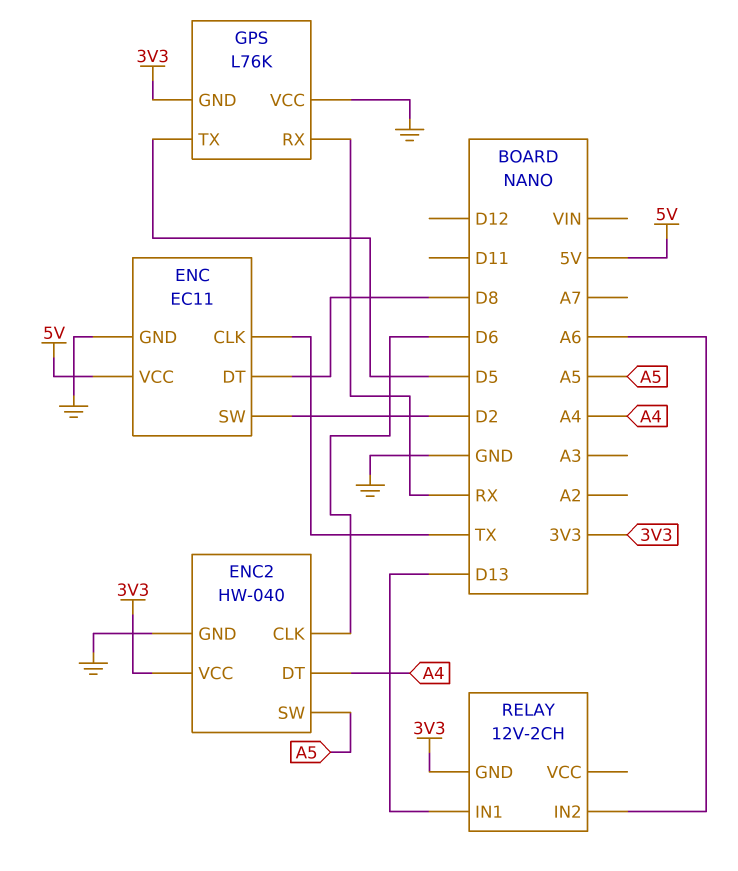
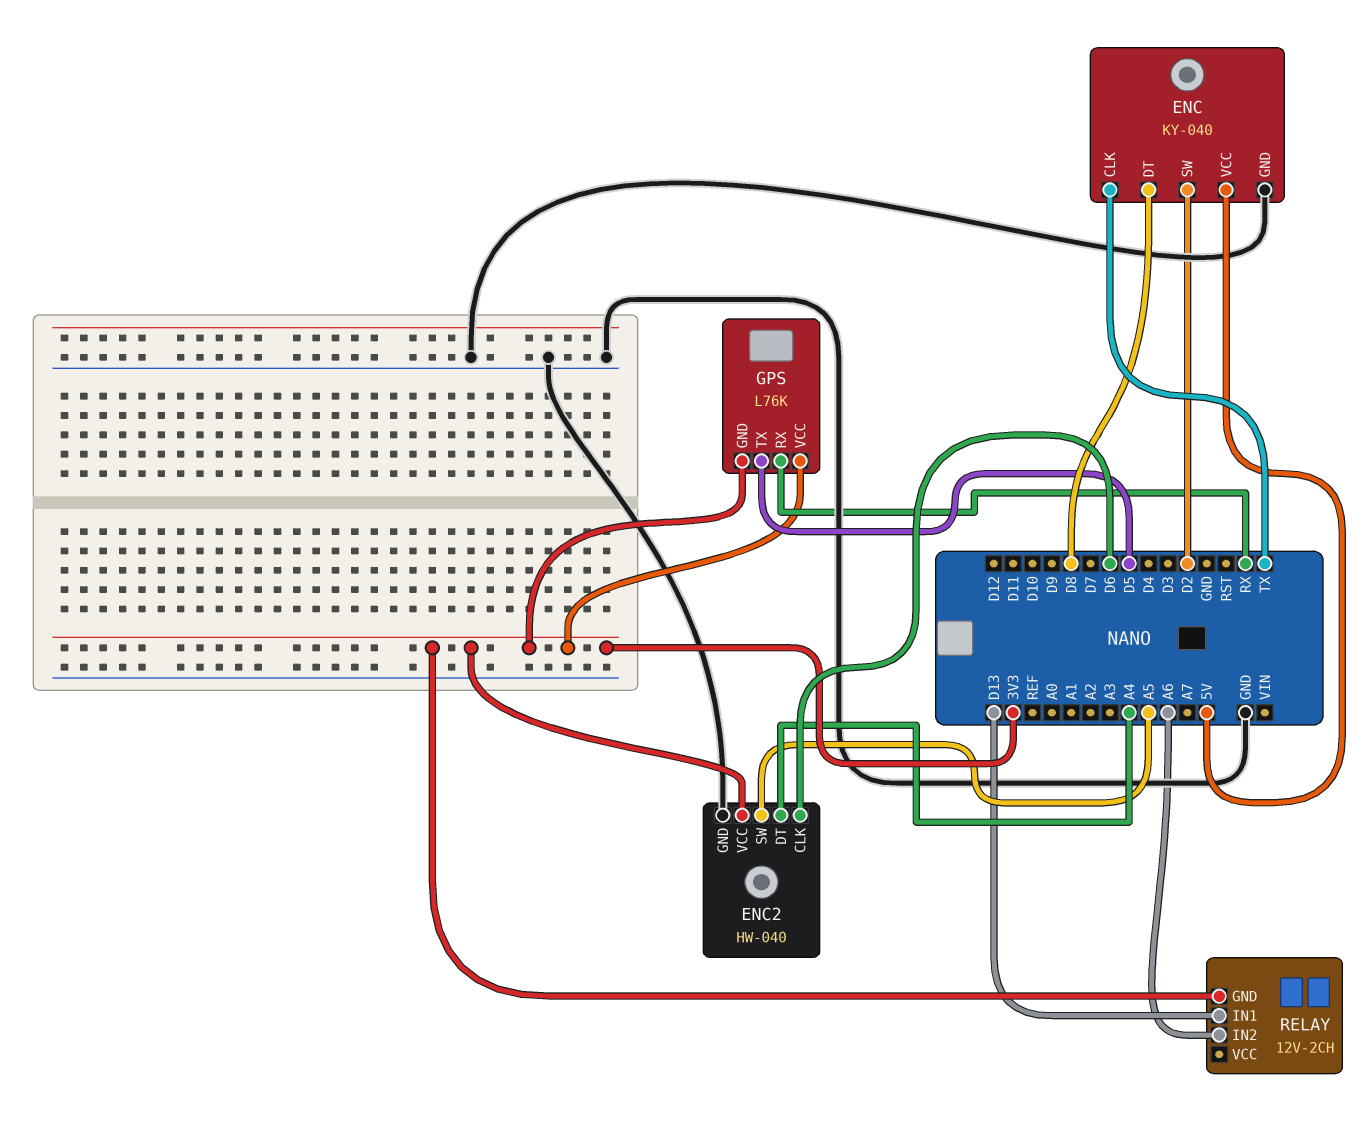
ENC: EC11 -> KY-040
GPS pin VCC: GND -> 3V3

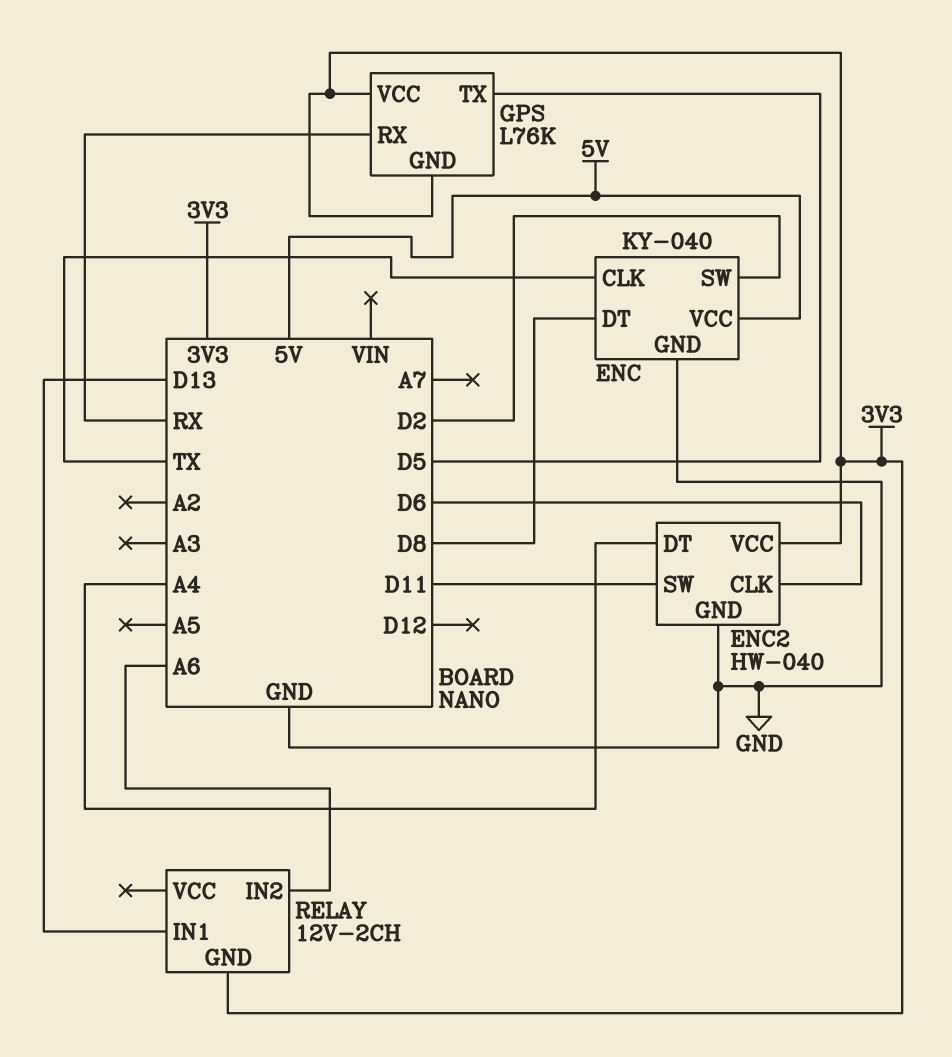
ENC2 pin SW: A5 -> D11

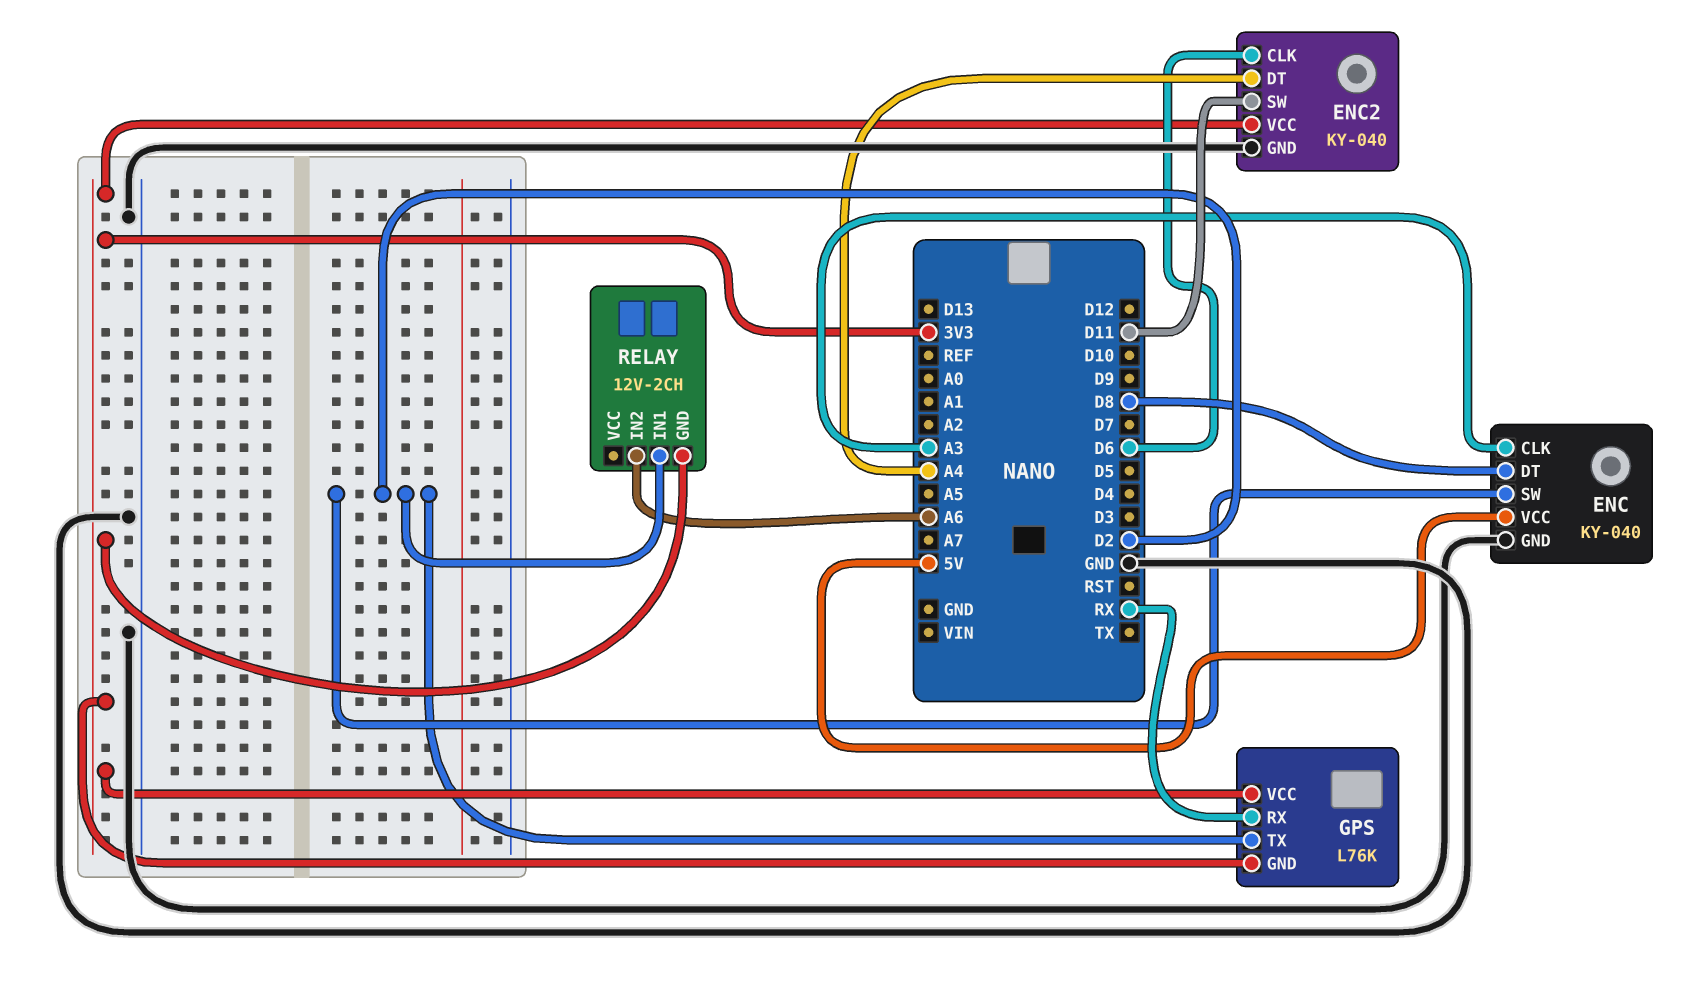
ENC pin CLK: TX -> A3
ENC2: HW-040 -> KY-040
GPS pin TX: D5 -> D2
RELAY pin IN1: D13 -> D2

